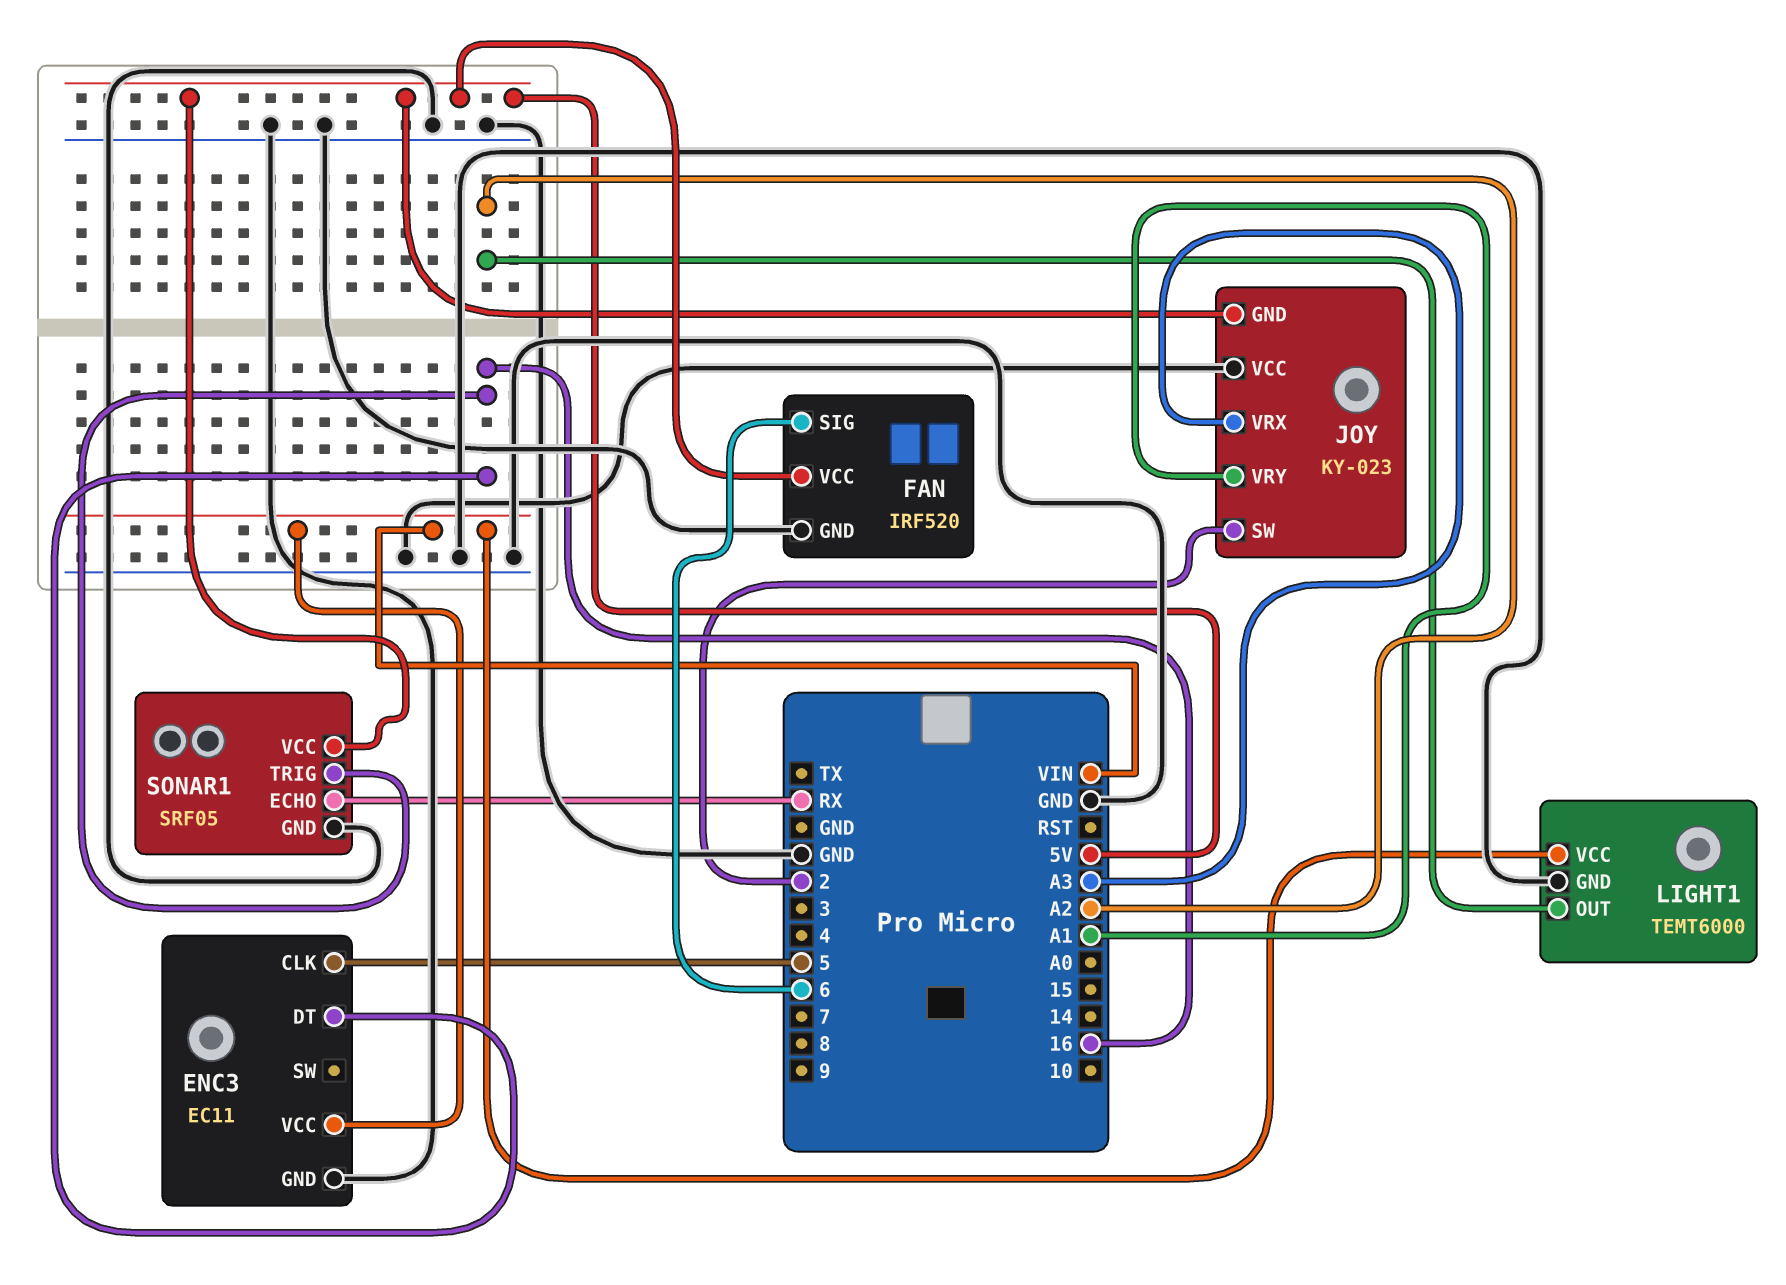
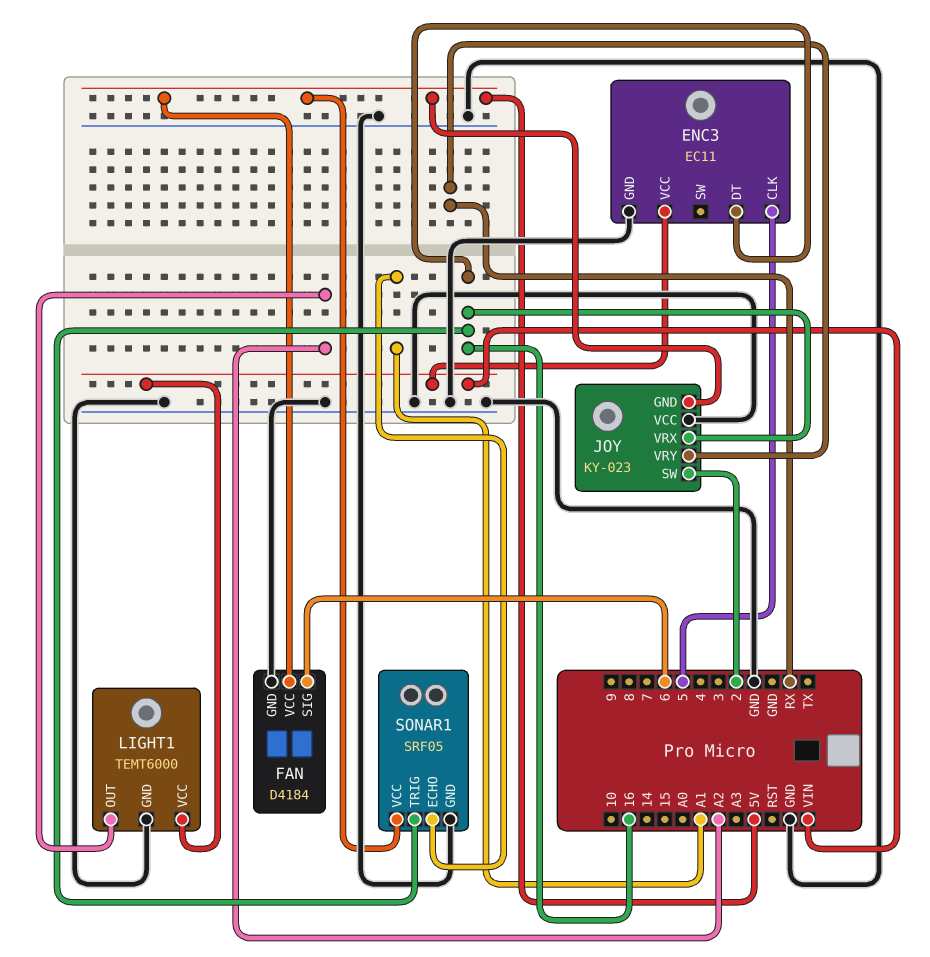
FAN: IRF520 -> D4184
JOY pin VRX: A3 -> 16
JOY pin VRY: A1 -> RX
SONAR1 pin ECHO: RX -> A1

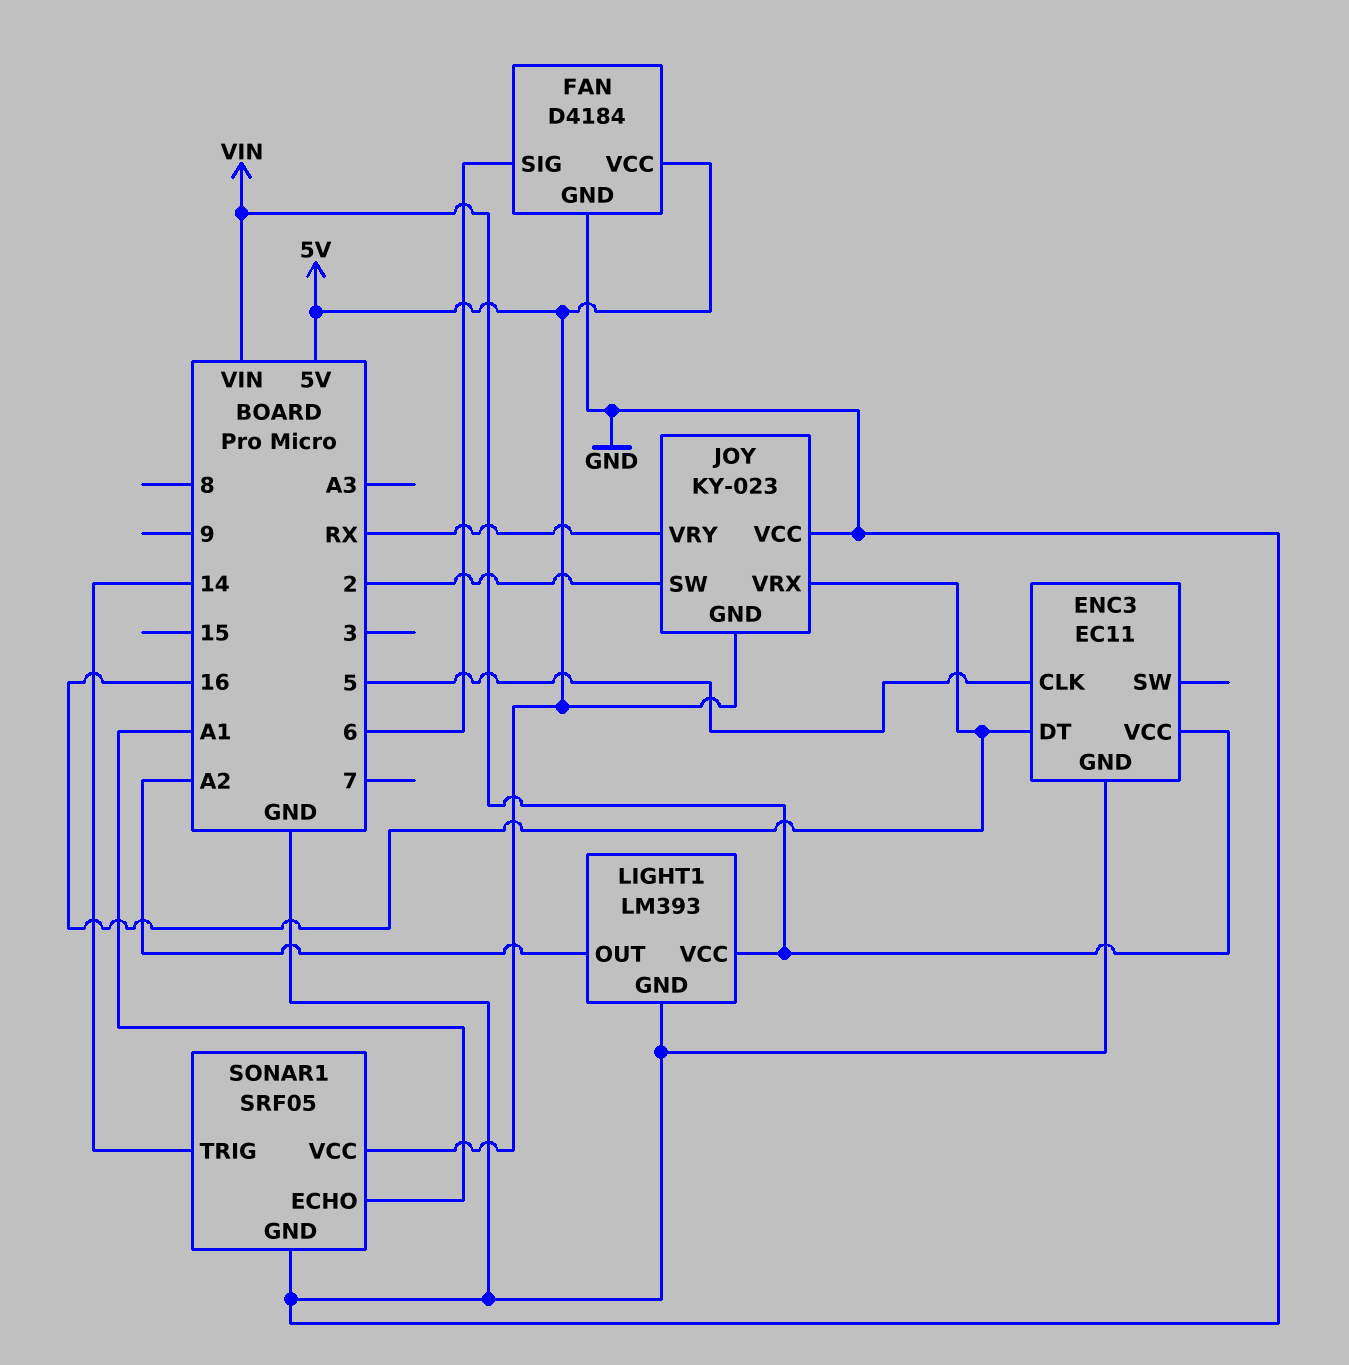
LIGHT1: TEMT6000 -> LM393
SONAR1 pin TRIG: 16 -> 14

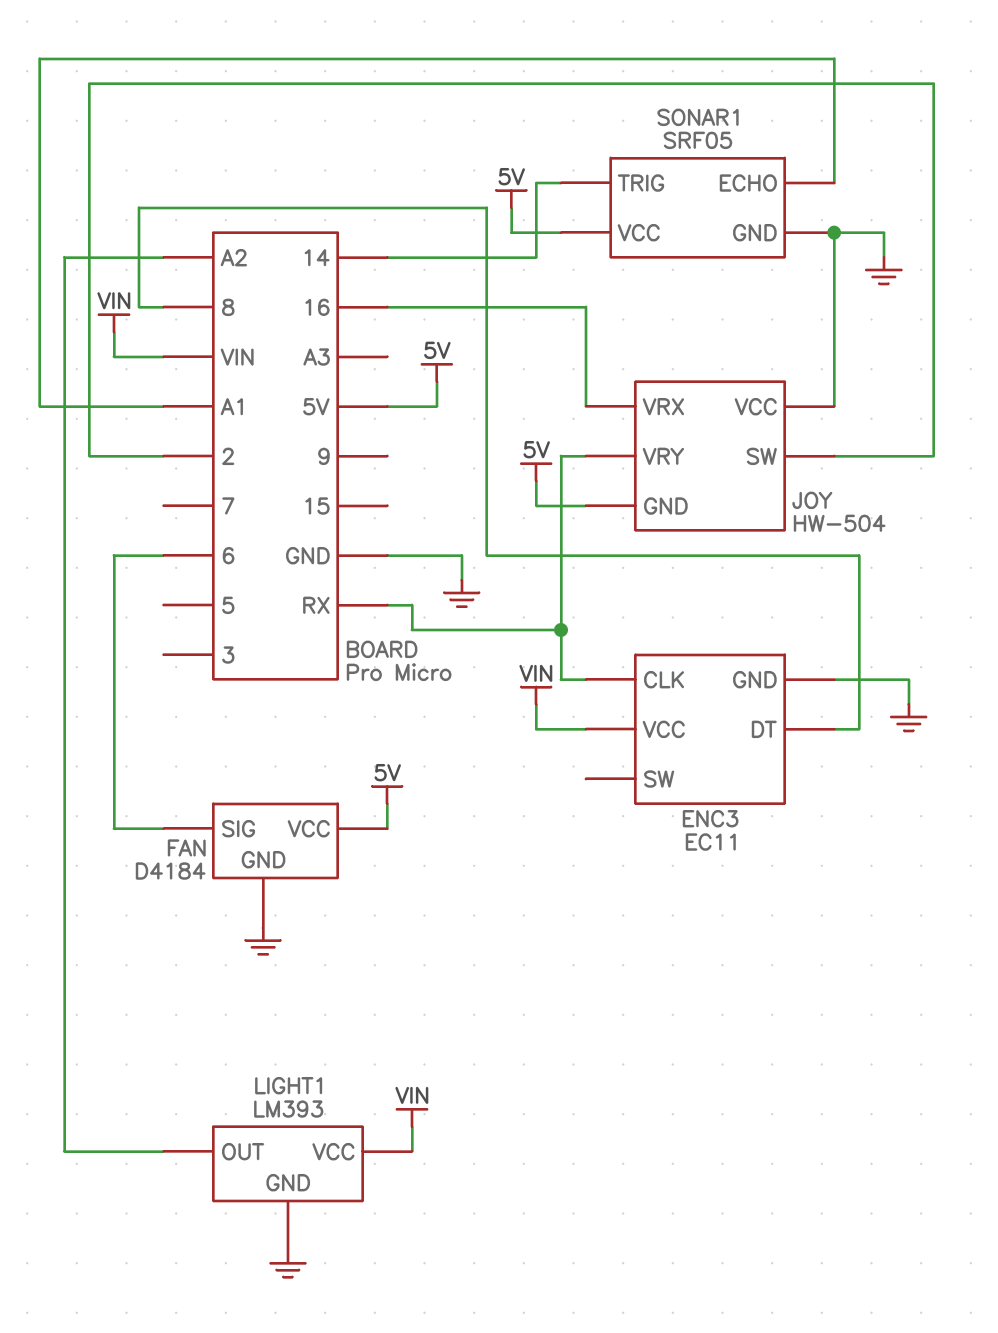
ENC3 pin CLK: 5 -> RX
ENC3 pin DT: 16 -> 8
JOY: KY-023 -> HW-504

